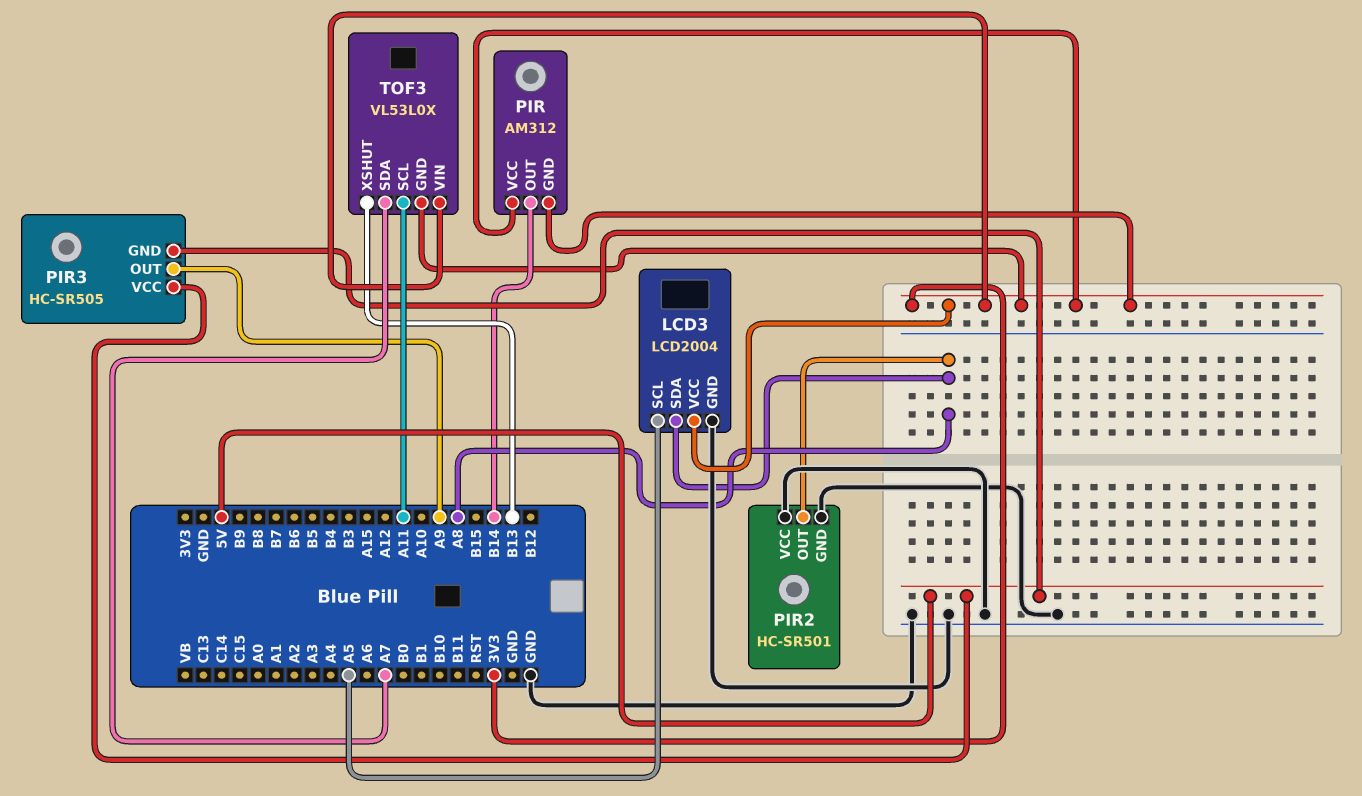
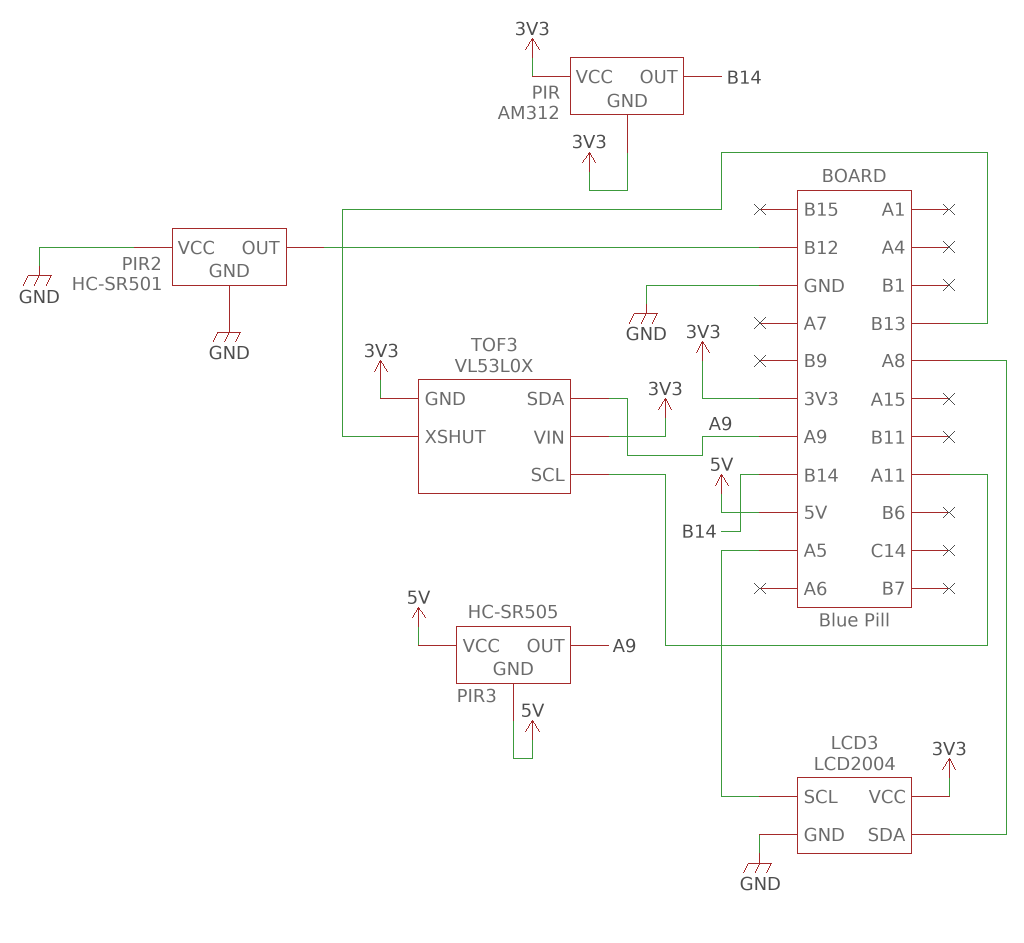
PIR2 pin OUT: A8 -> B12
TOF3 pin SDA: A7 -> A9

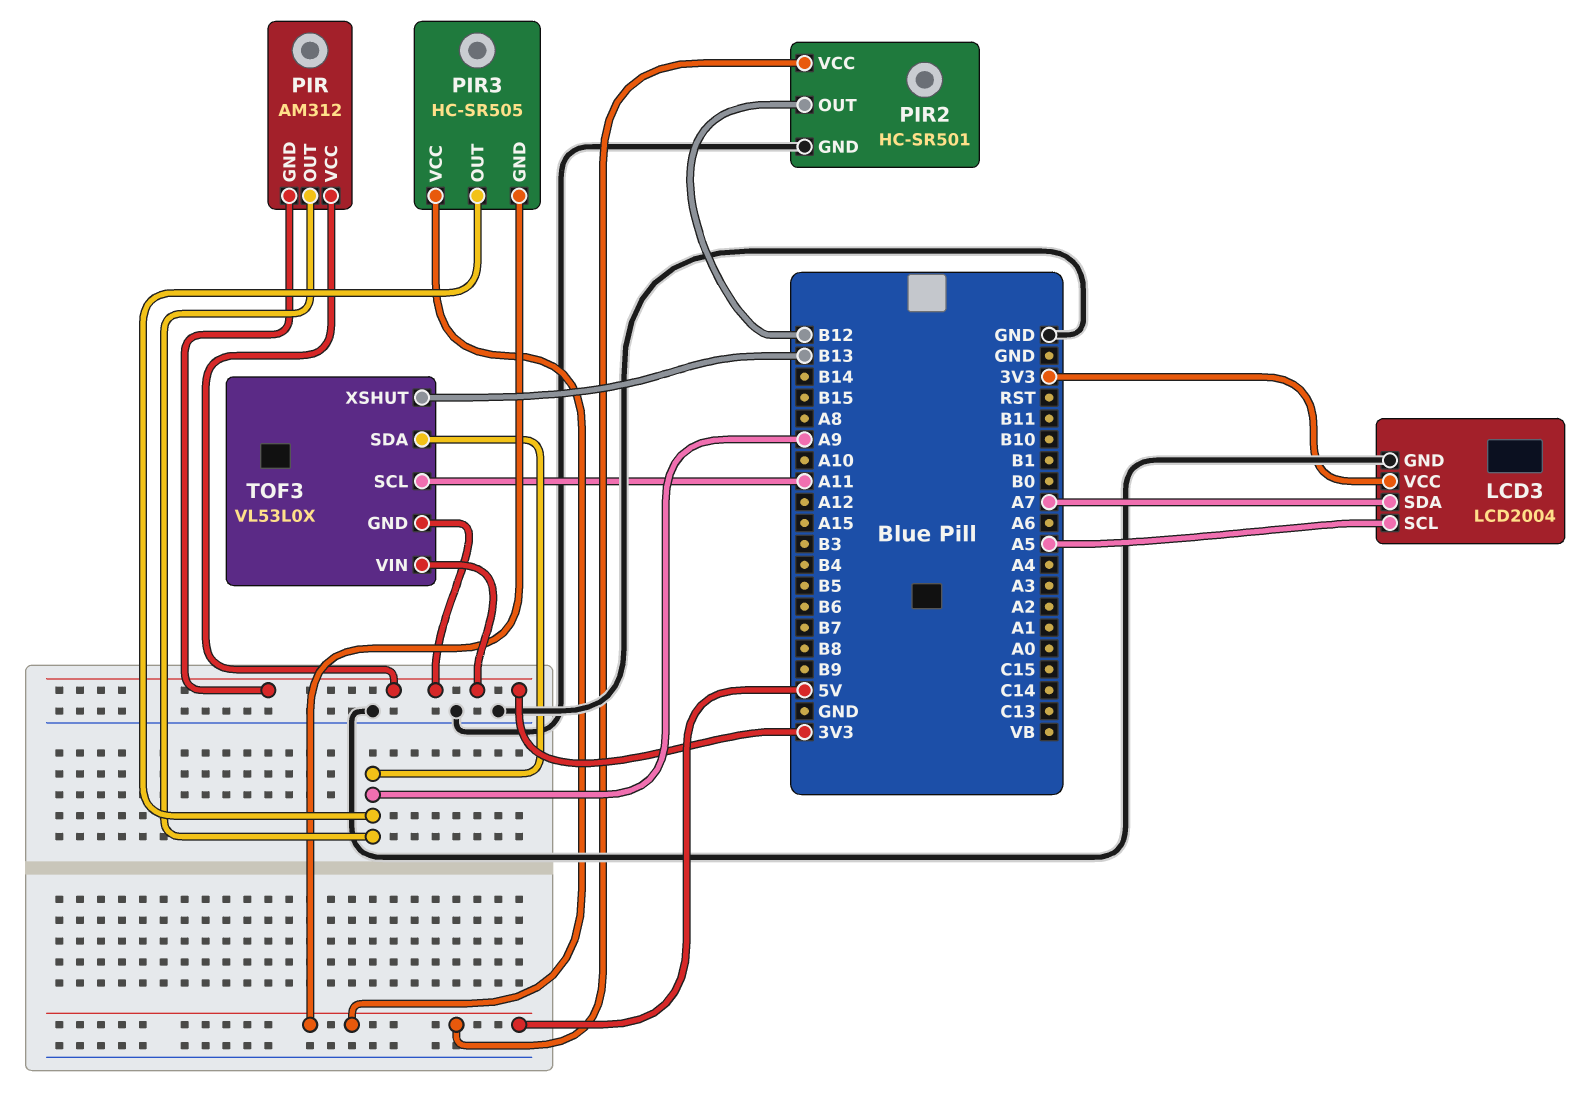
LCD3 pin SDA: A8 -> A7
PIR pin OUT: B14 -> A9
PIR2 pin VCC: GND -> 5V

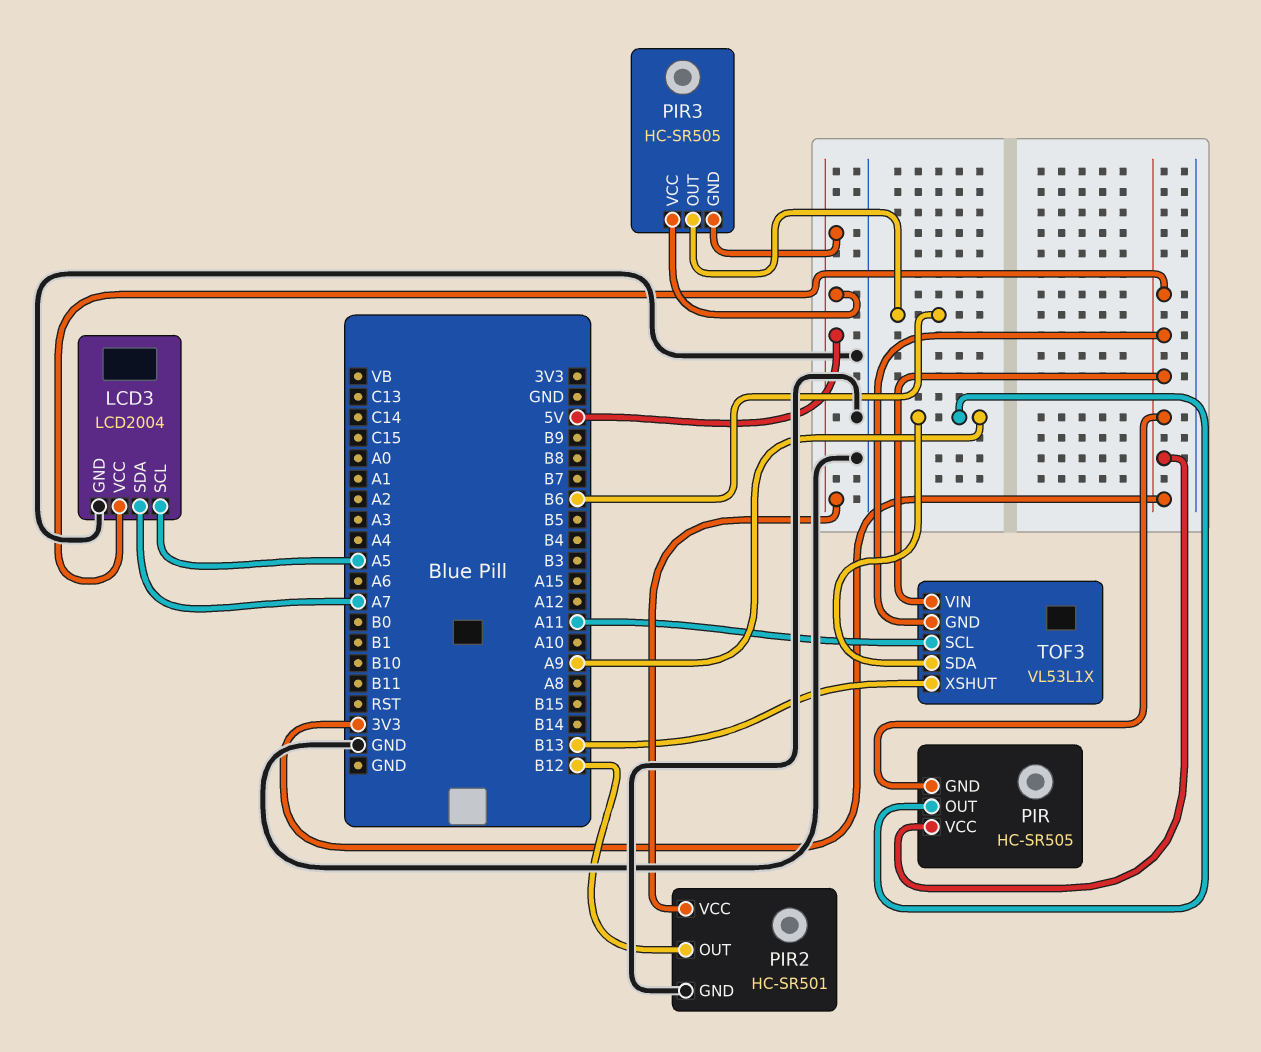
PIR: AM312 -> HC-SR505
PIR3 pin OUT: A9 -> B6
TOF3: VL53L0X -> VL53L1X

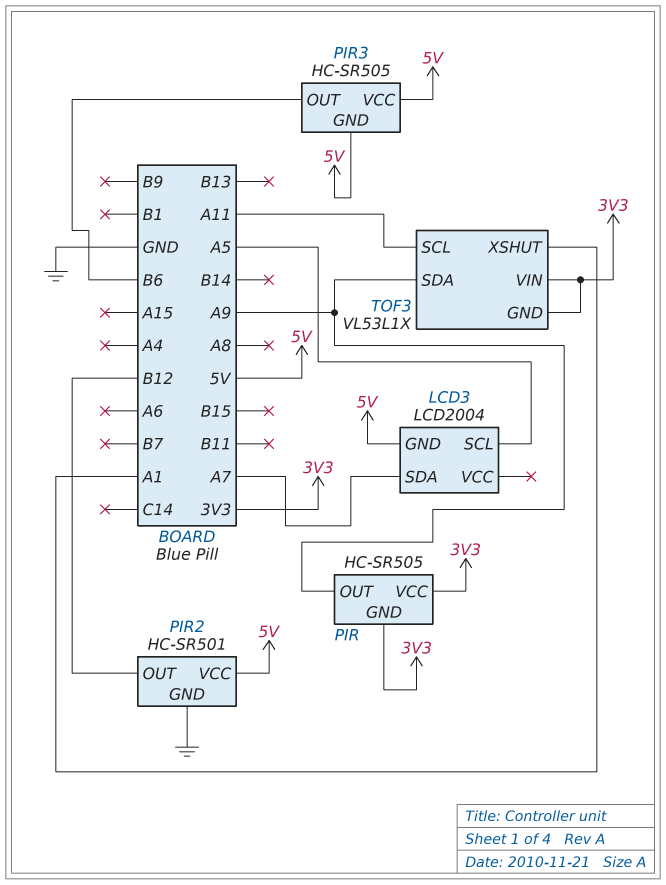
LCD3 pin GND: GND -> 5V
LCD3 pin VCC: 3V3 -> none
TOF3 pin XSHUT: B13 -> A1

